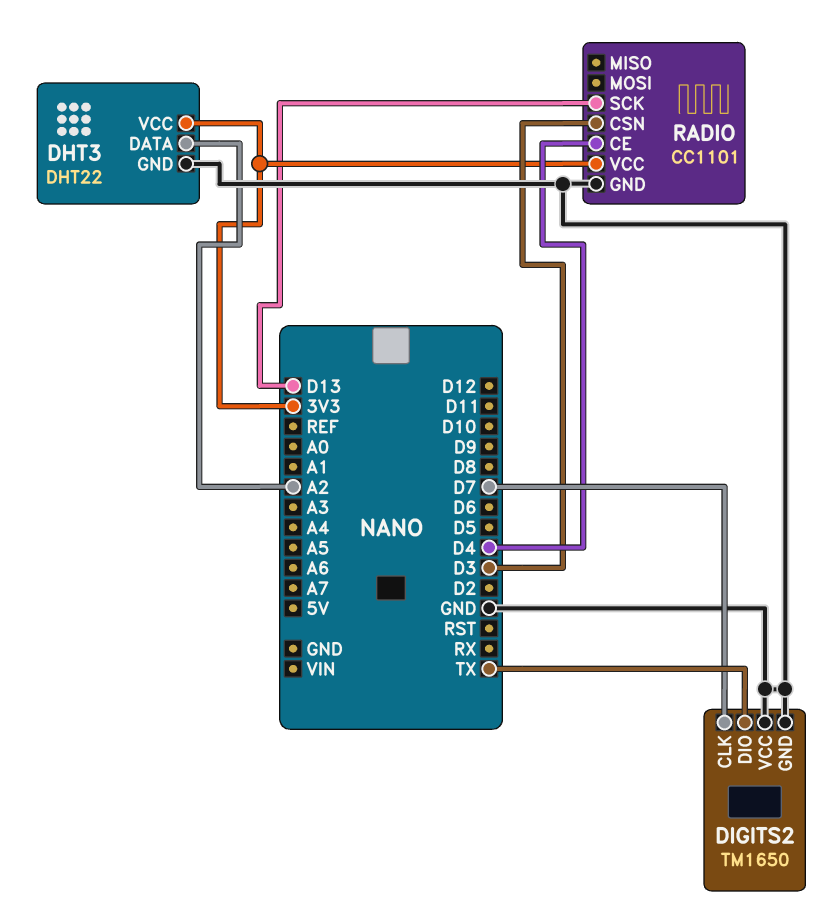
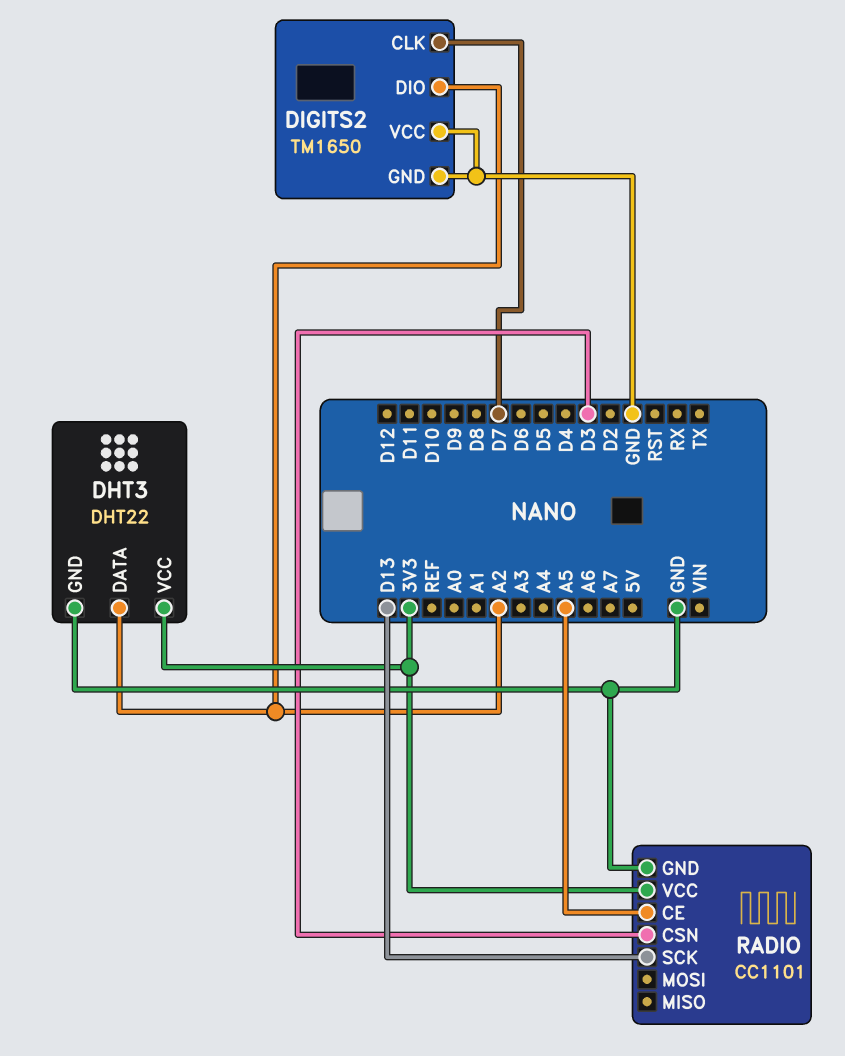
DIGITS2 pin DIO: TX -> A2
RADIO pin CE: D4 -> A5

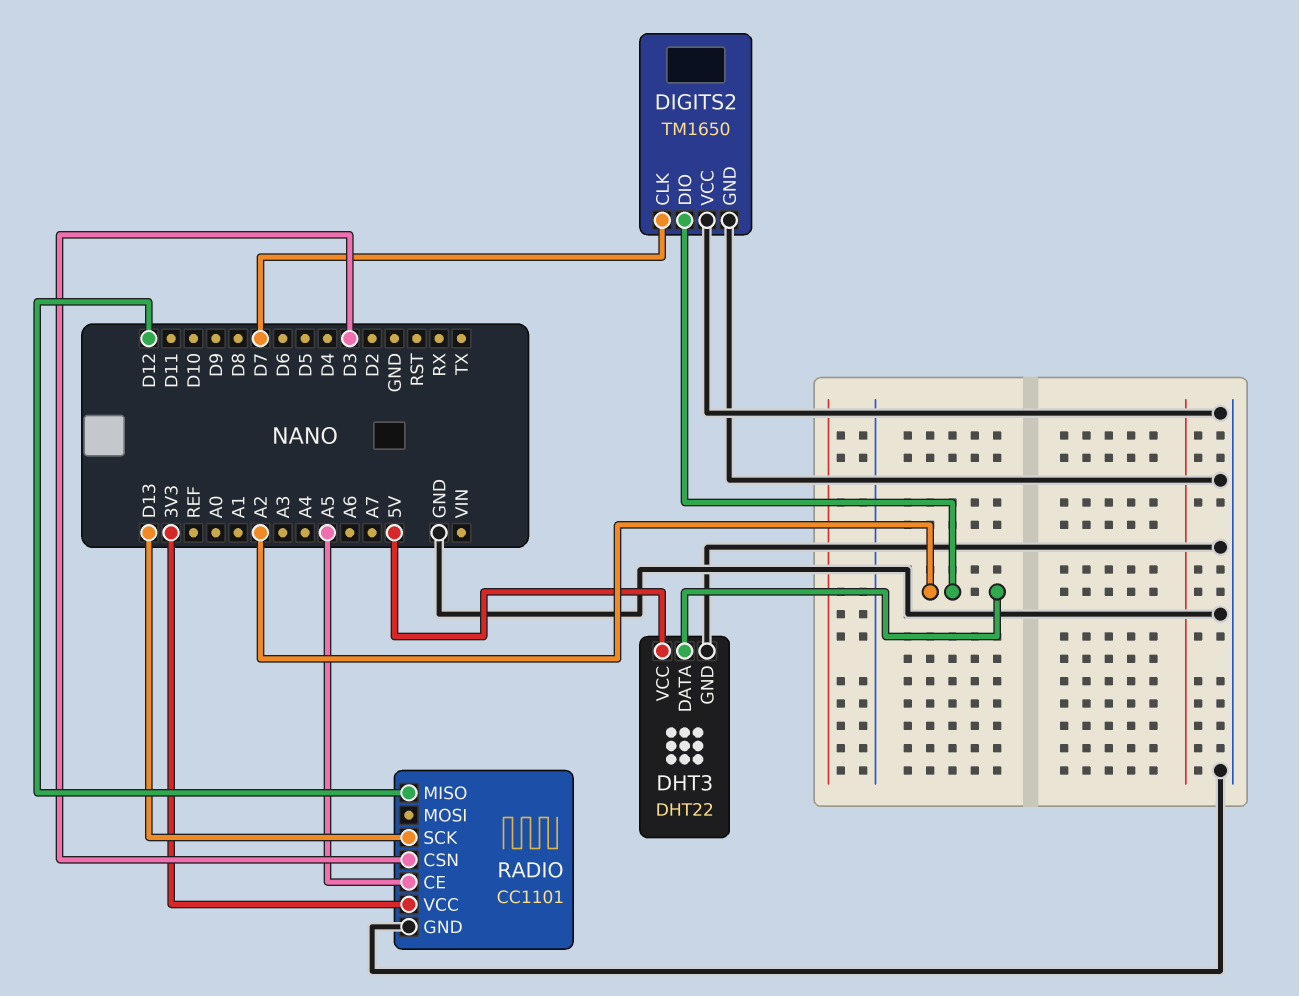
DHT3 pin VCC: 3V3 -> 5V
RADIO pin MISO: none -> D12

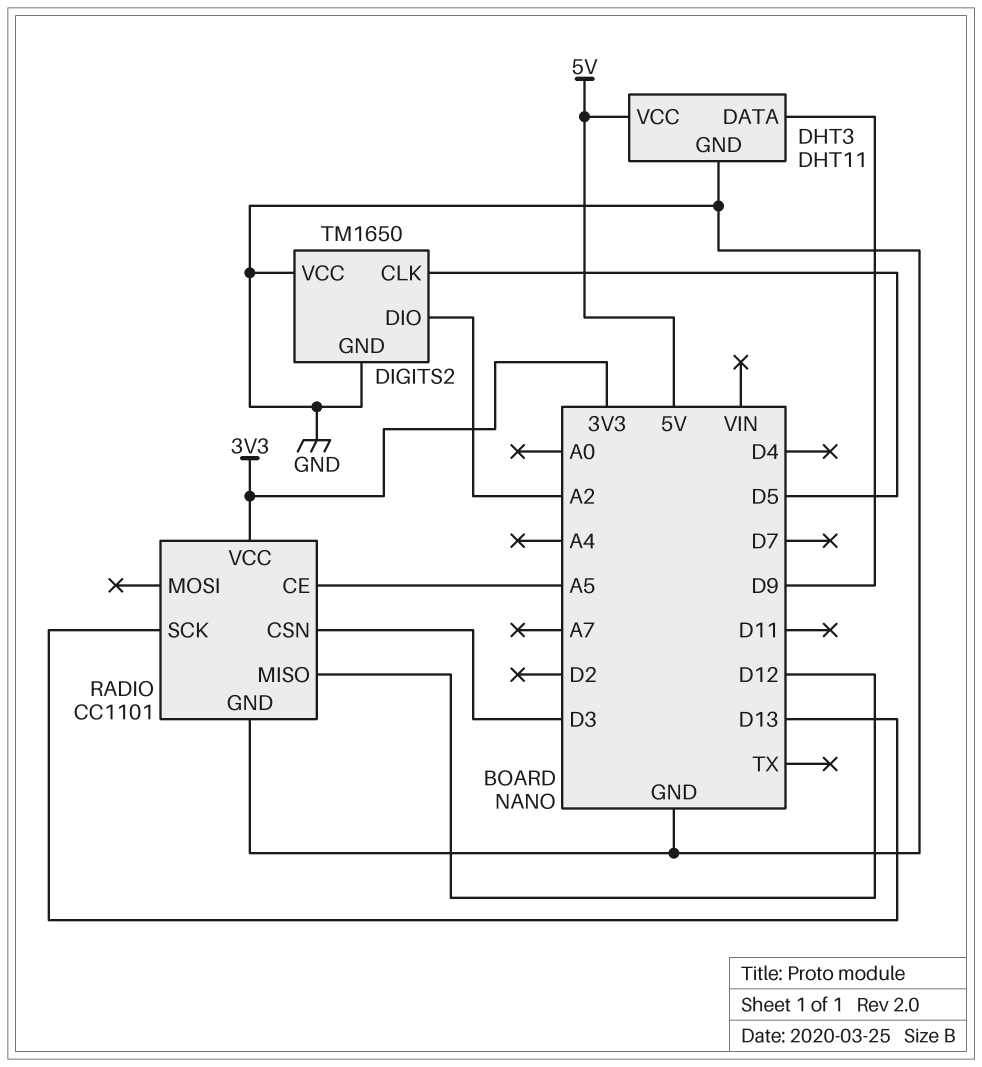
DHT3: DHT22 -> DHT11
DHT3 pin DATA: A2 -> D9
DIGITS2 pin CLK: D7 -> D5

